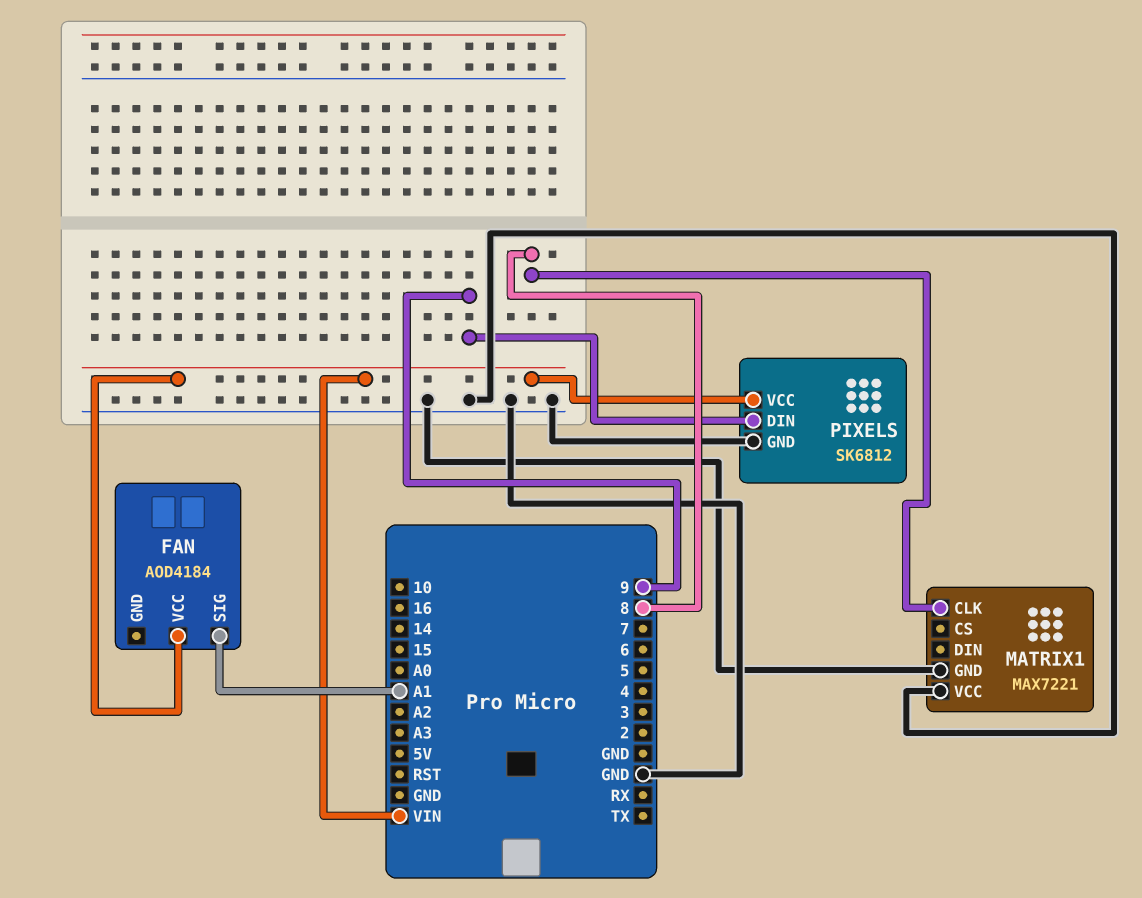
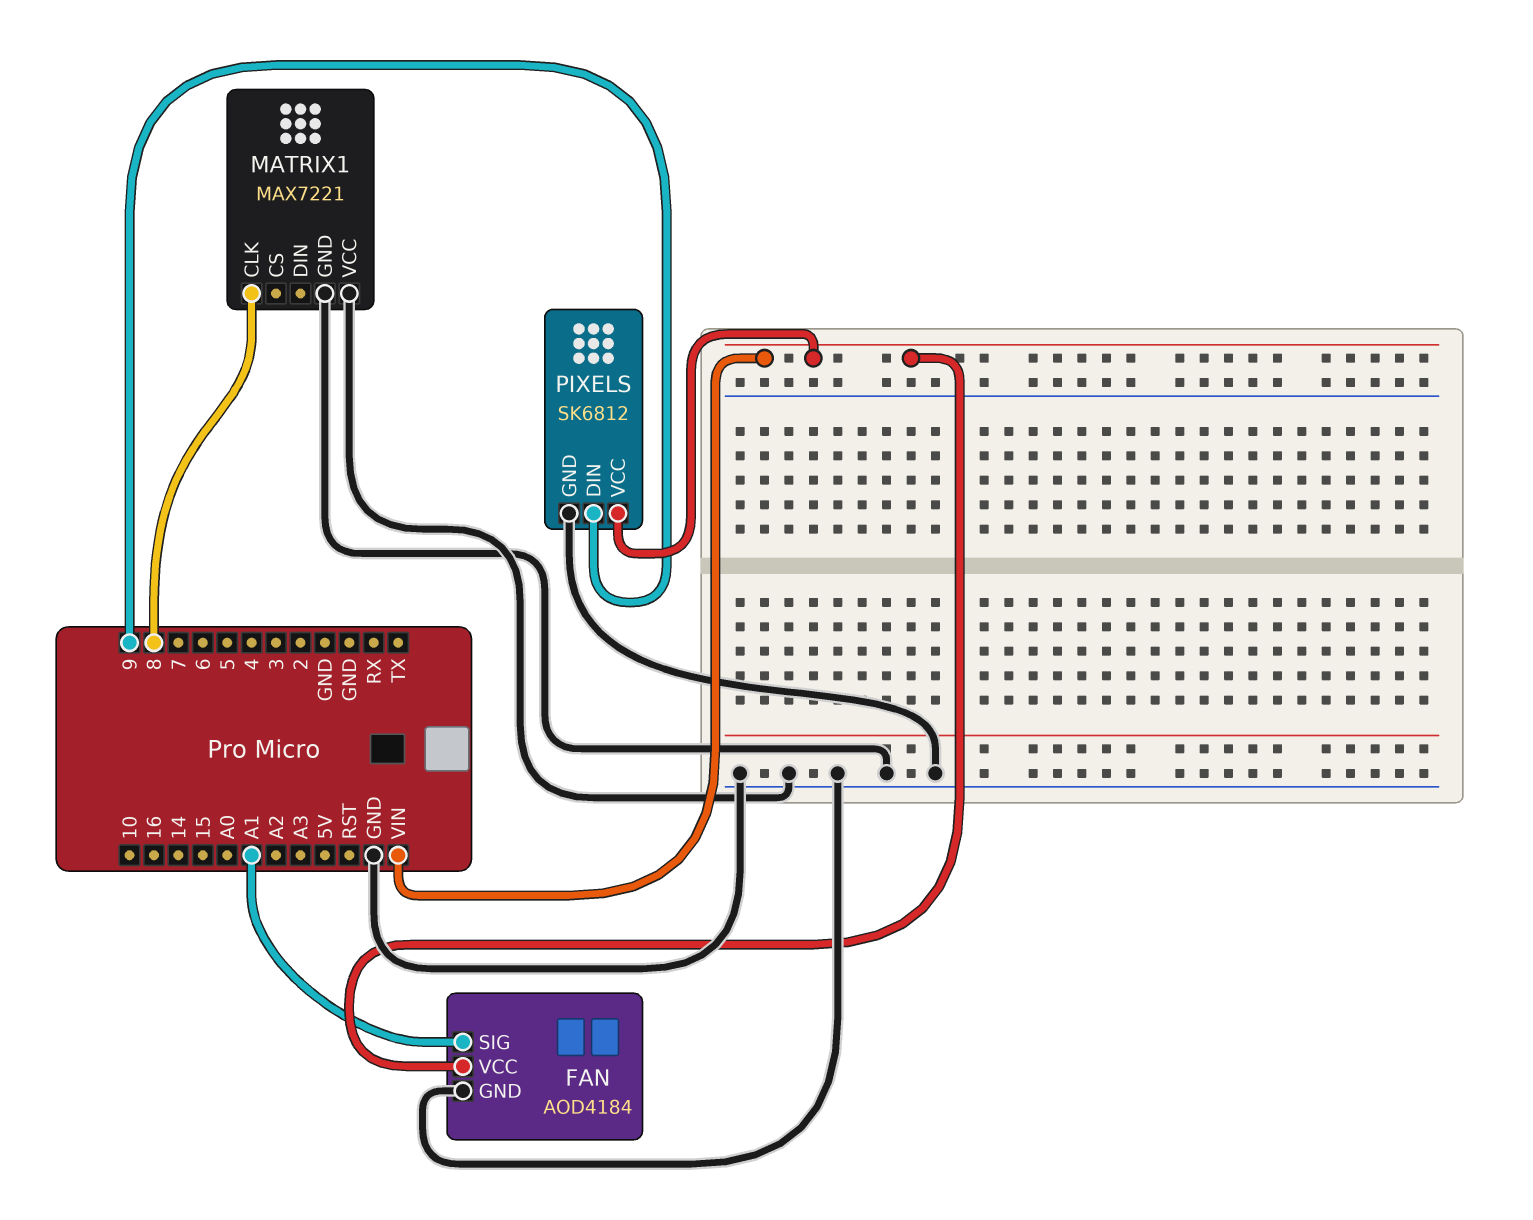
FAN pin GND: none -> GND

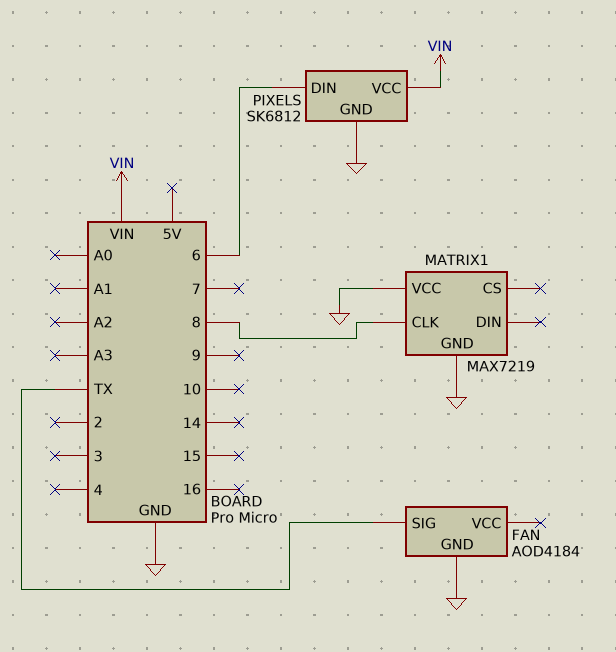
FAN pin SIG: A1 -> TX
FAN pin VCC: VIN -> none
MATRIX1: MAX7221 -> MAX7219
PIXELS pin DIN: 9 -> 6

